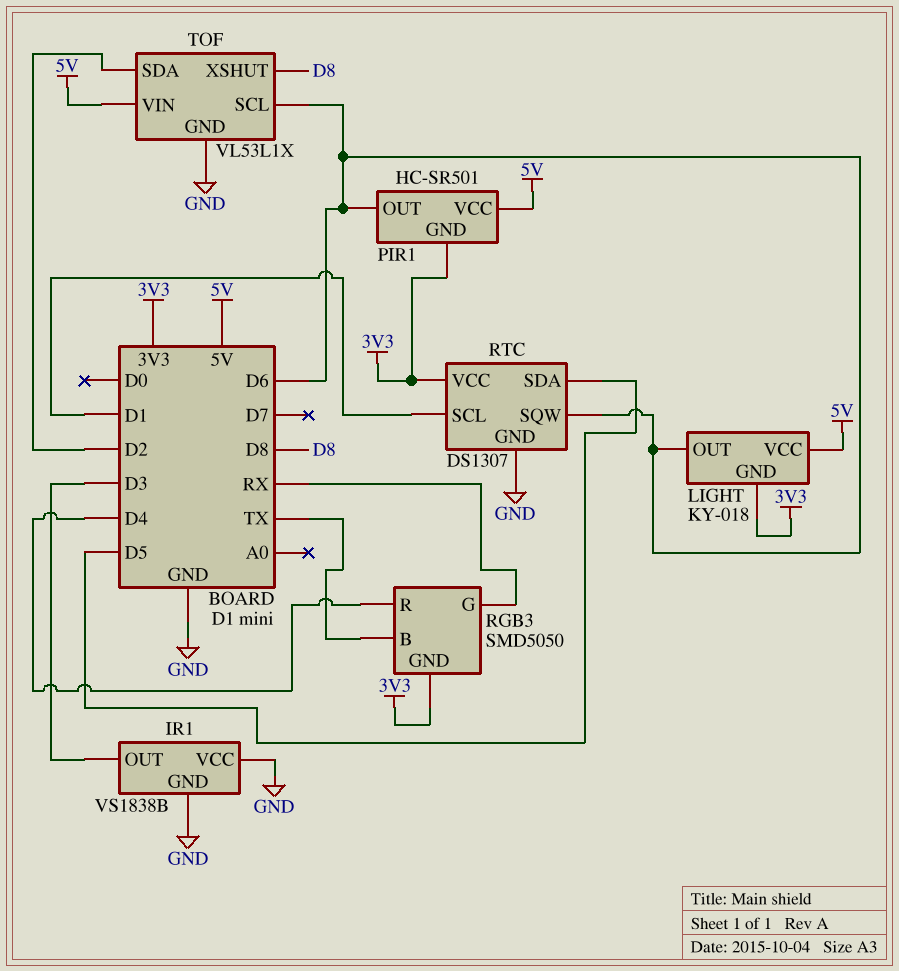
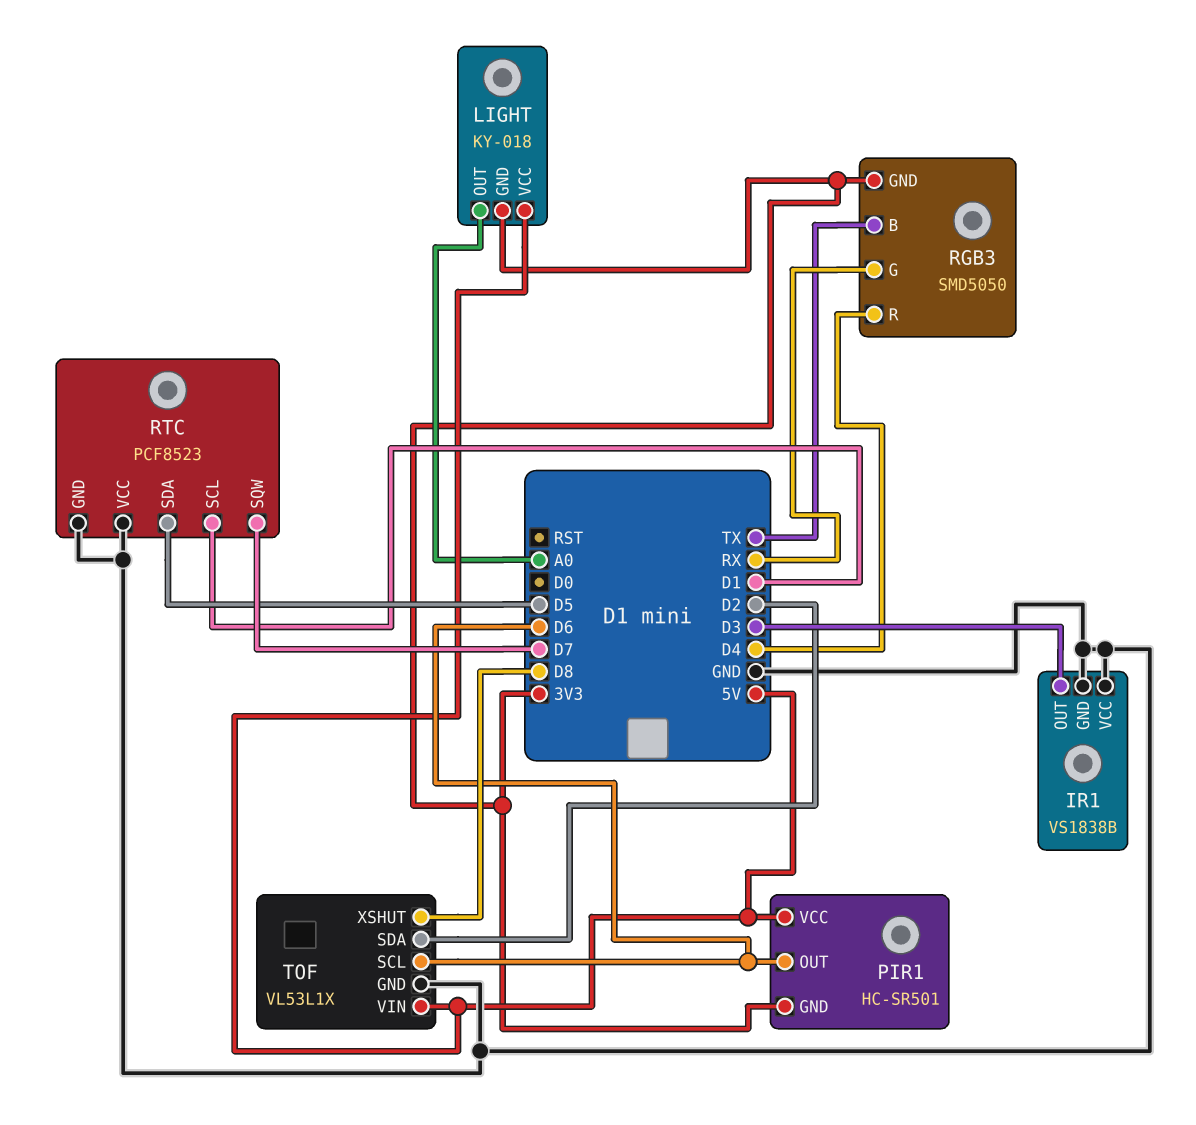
LIGHT pin OUT: D6 -> A0
RTC: DS1307 -> PCF8523
RTC pin SQW: D6 -> D7
RTC pin VCC: 3V3 -> GND

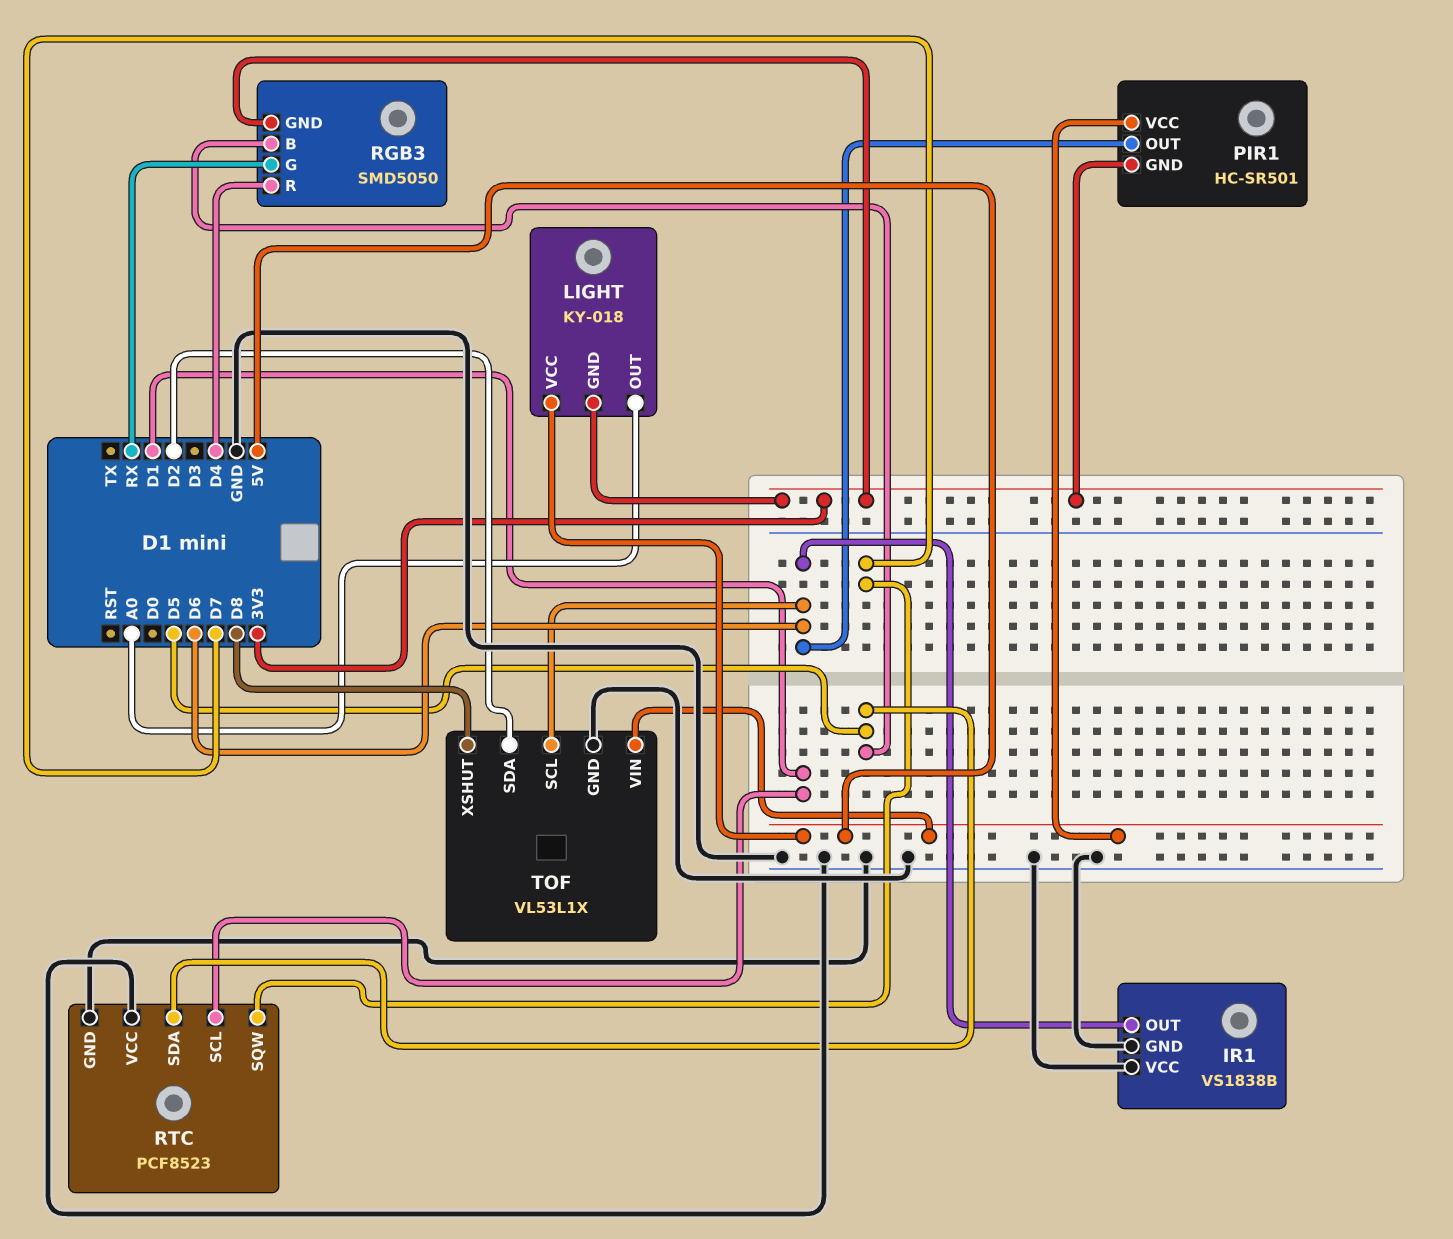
IR1 pin OUT: D3 -> D6
RGB3 pin B: TX -> D5

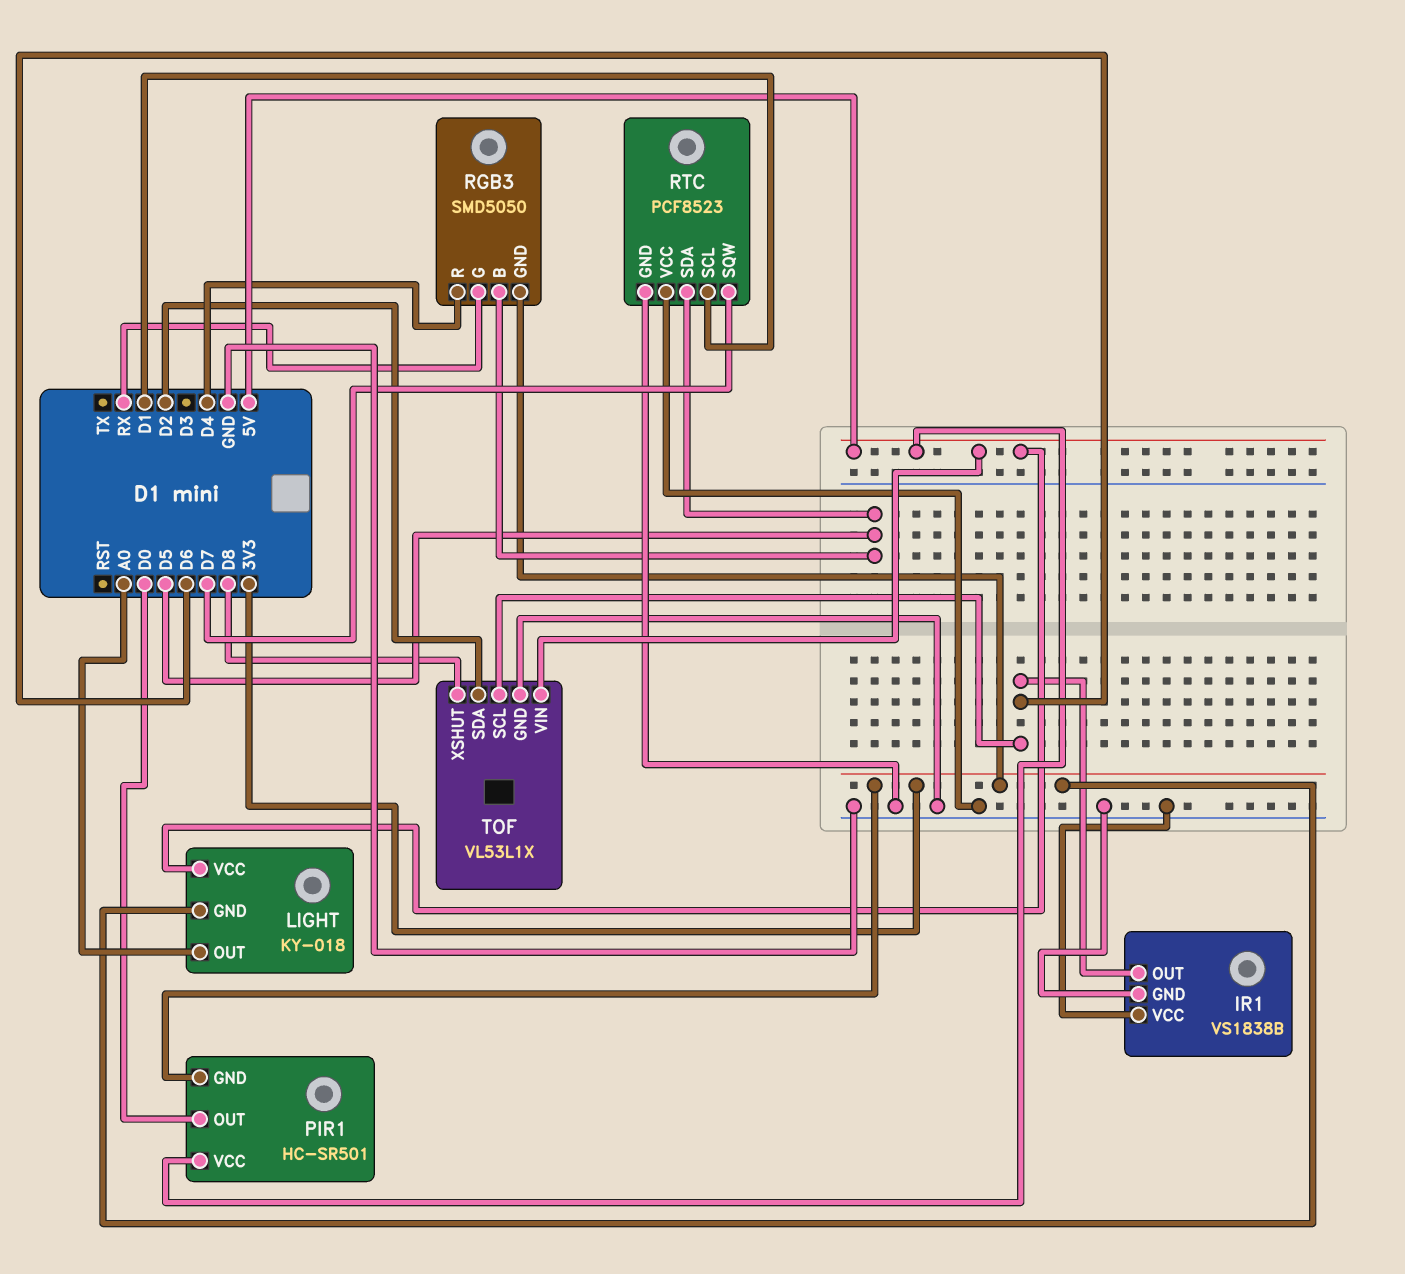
PIR1 pin OUT: D6 -> D0

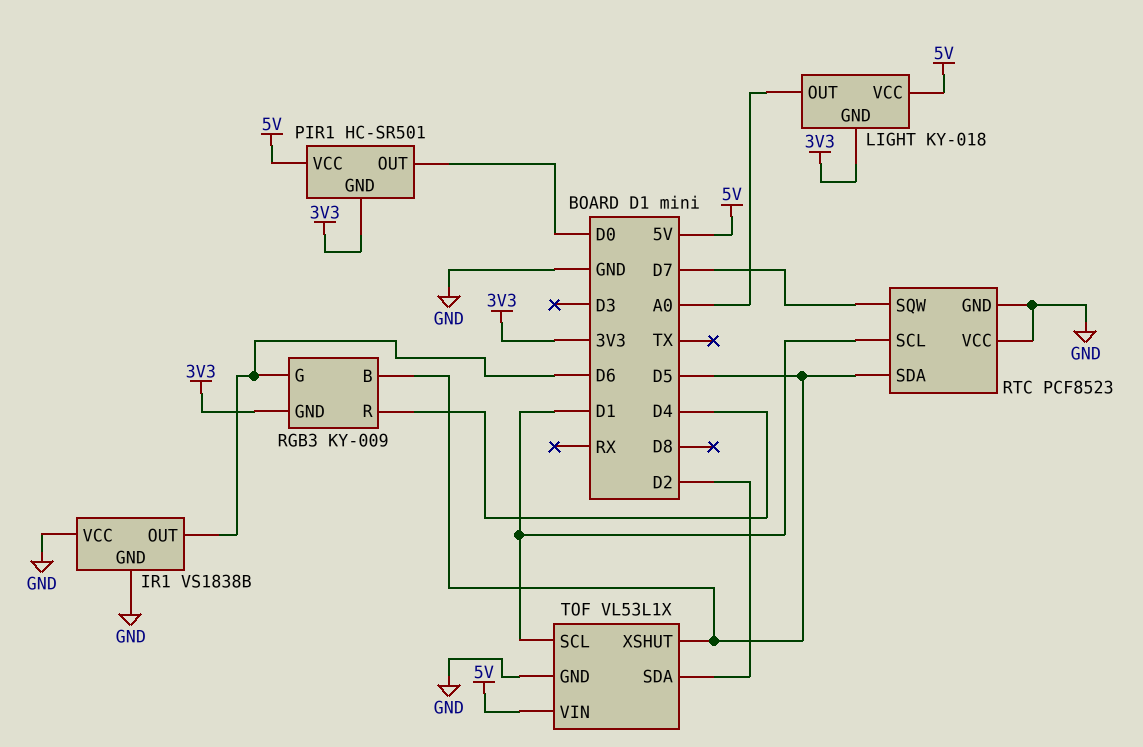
RGB3: SMD5050 -> KY-009
RGB3 pin G: RX -> D6
TOF pin SCL: D6 -> D1
TOF pin XSHUT: D8 -> D5

